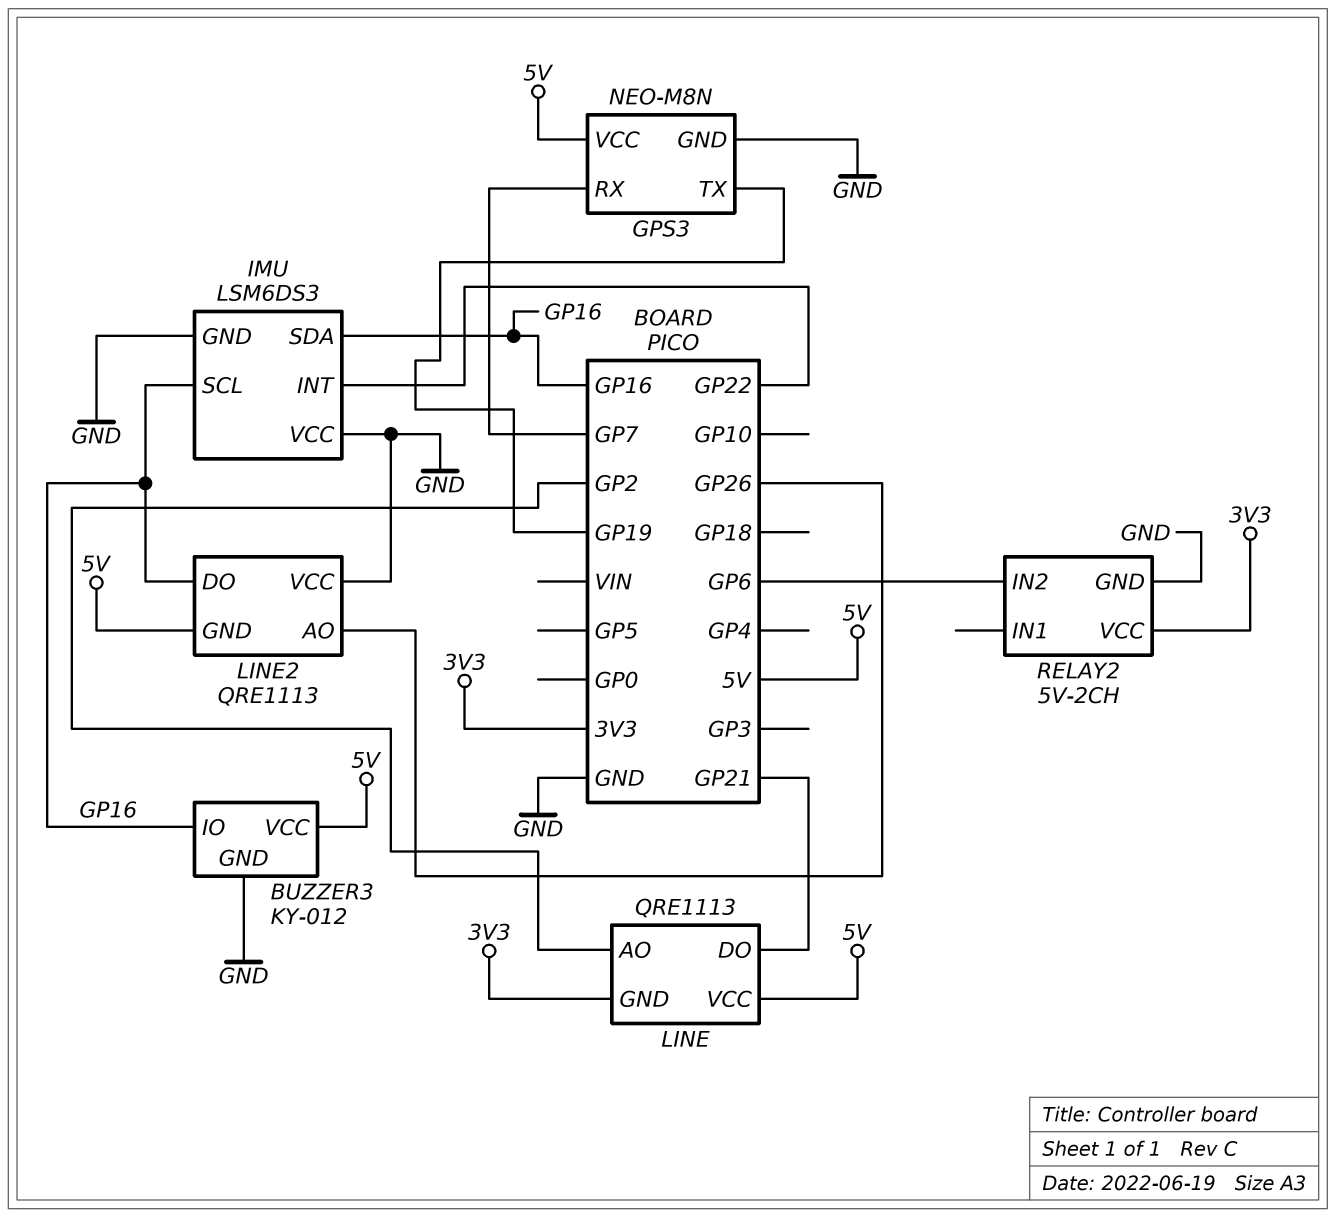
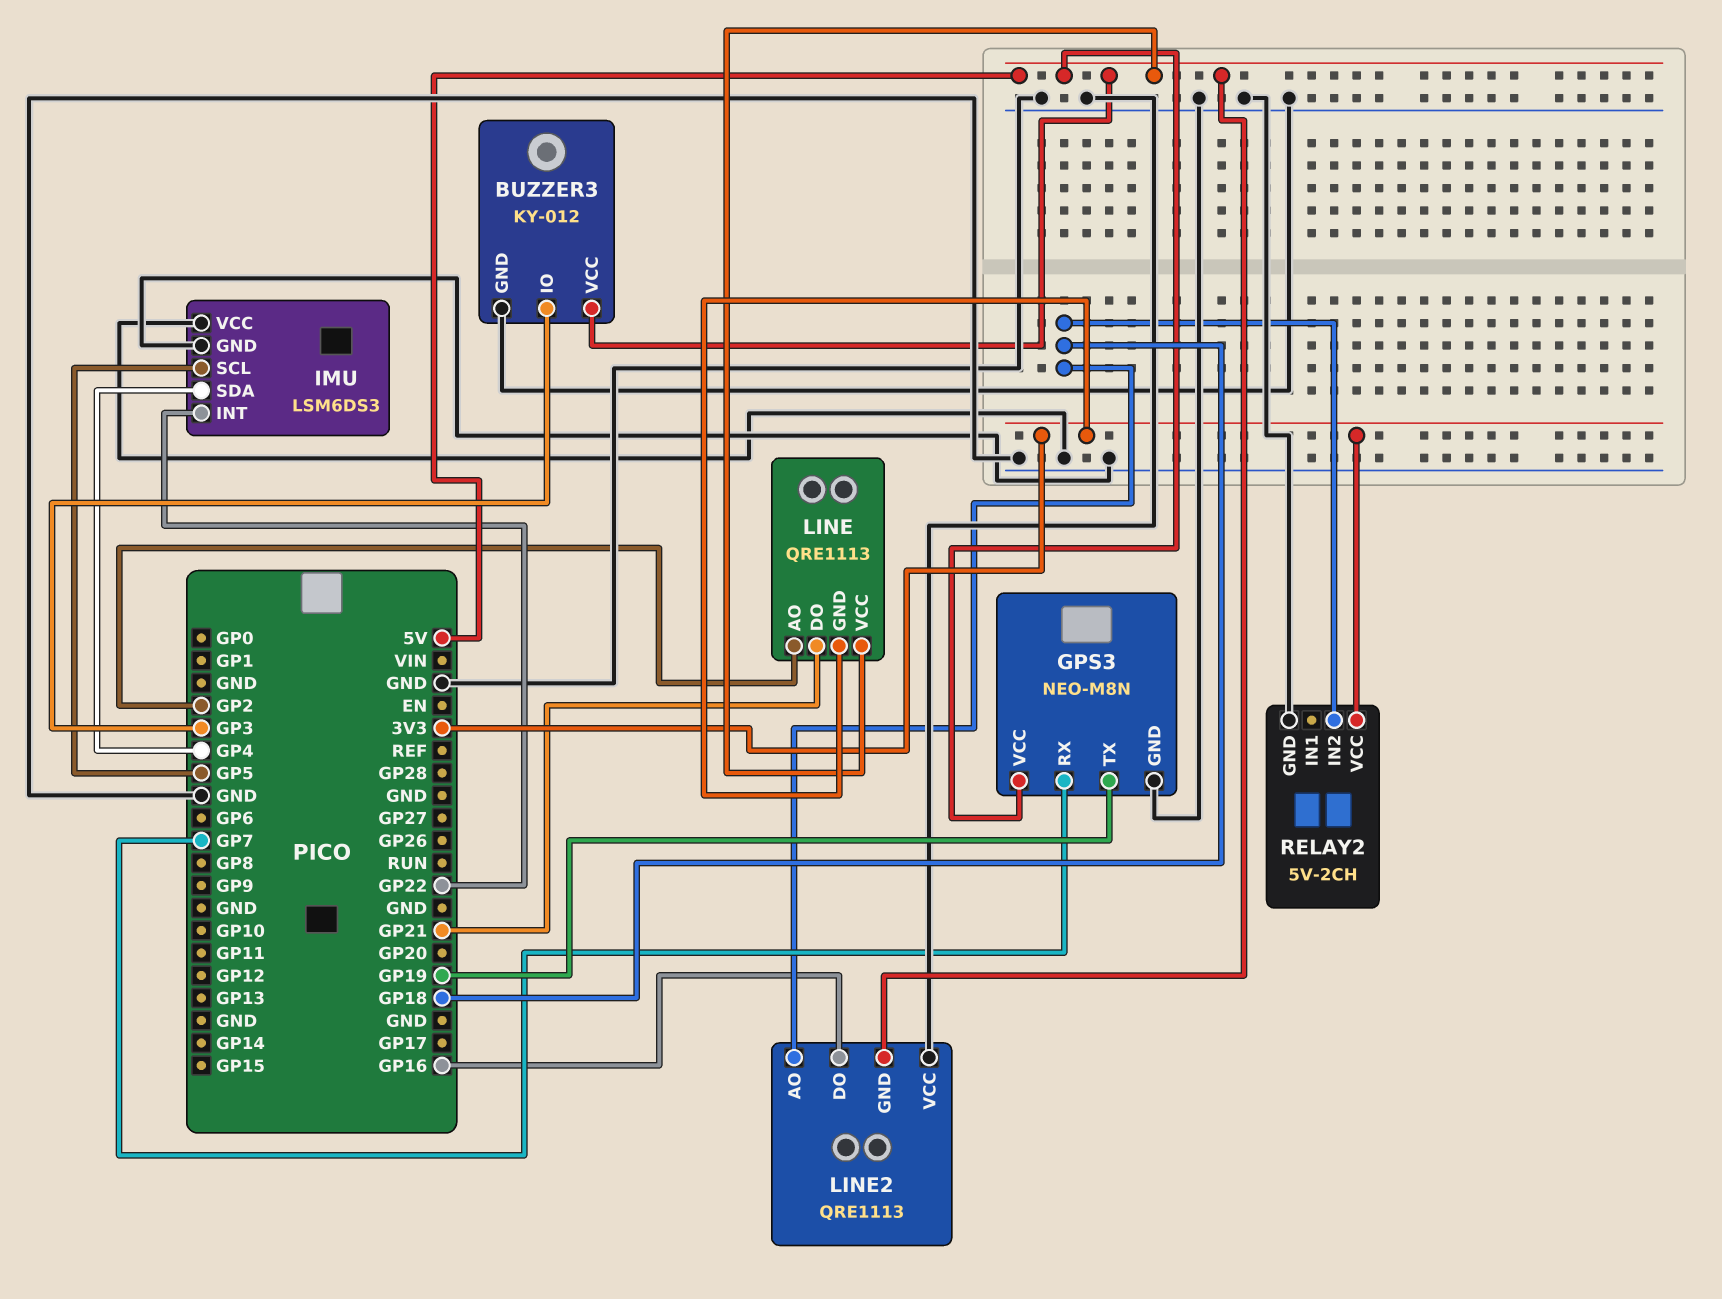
BUZZER3 pin IO: GP16 -> GP3
IMU pin SCL: GP16 -> GP5
IMU pin SDA: GP16 -> GP4
LINE2 pin AO: GP26 -> GP18
RELAY2 pin IN2: GP6 -> GP18

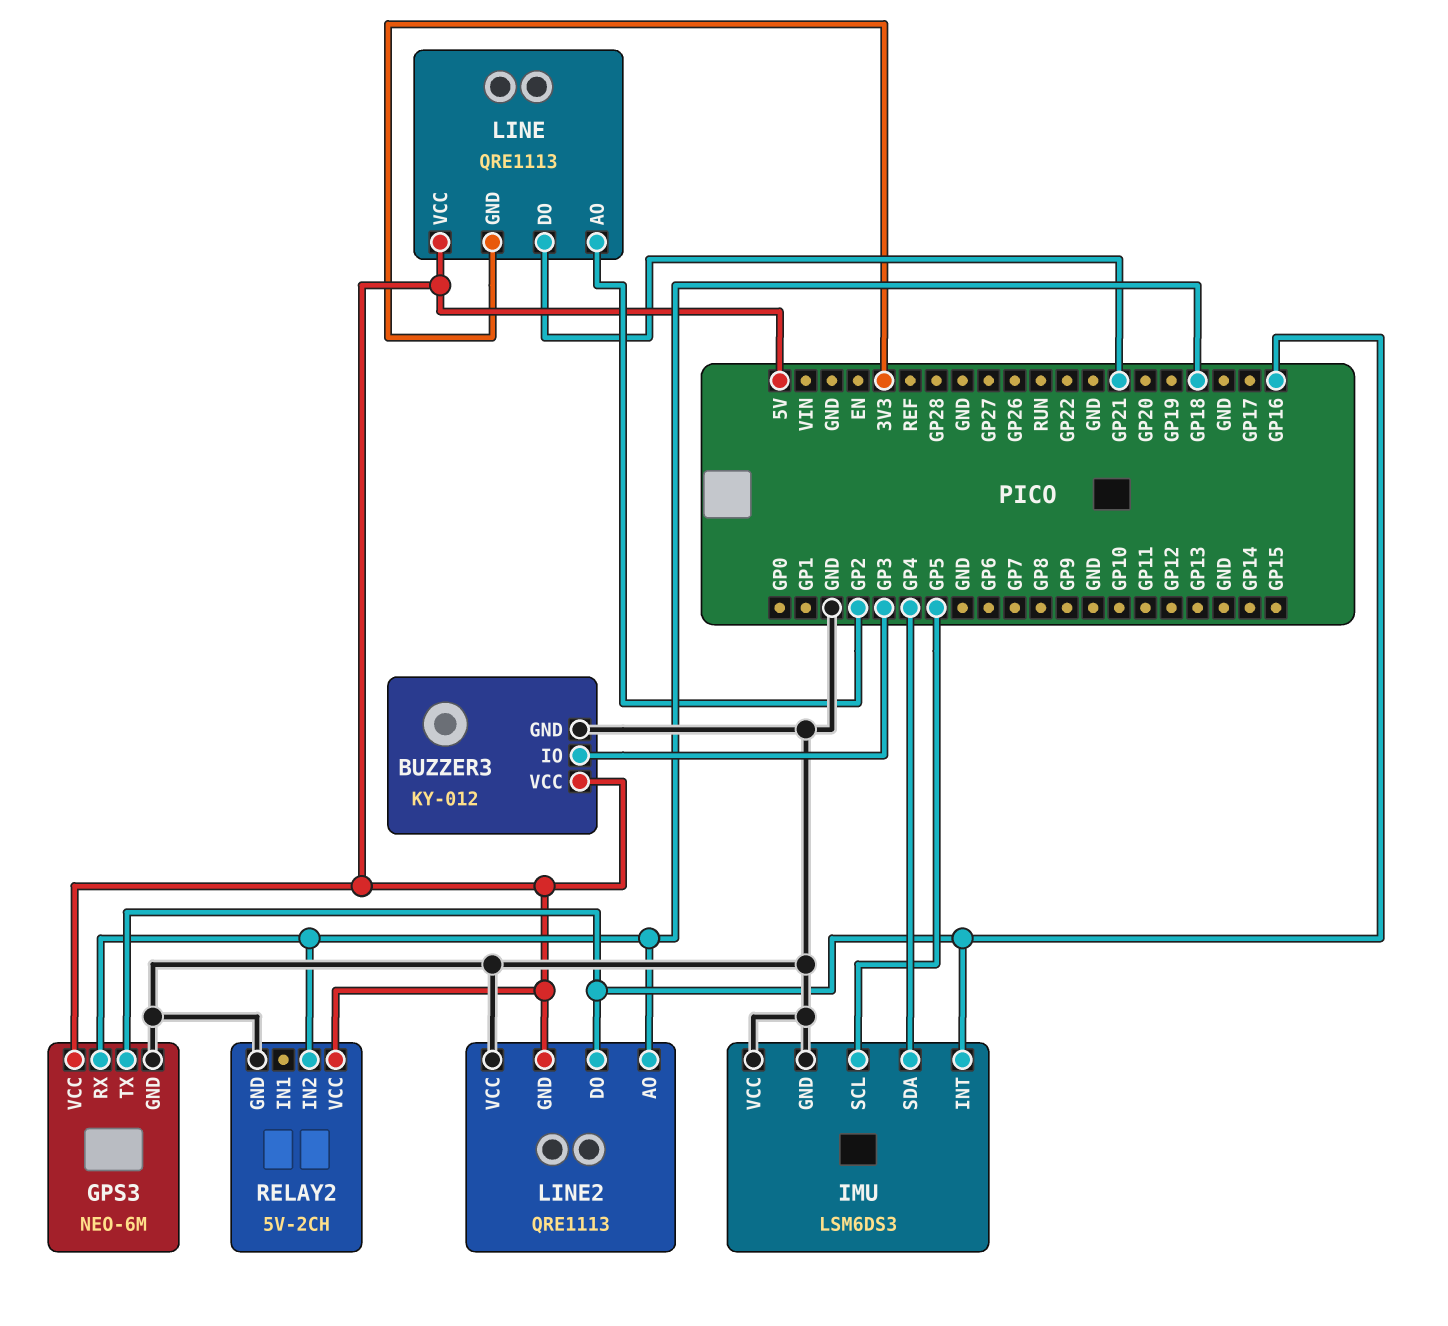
GPS3: NEO-M8N -> NEO-6M
GPS3 pin RX: GP7 -> GP18
GPS3 pin TX: GP19 -> GP16
IMU pin INT: GP22 -> GP16
RELAY2 pin VCC: 3V3 -> 5V

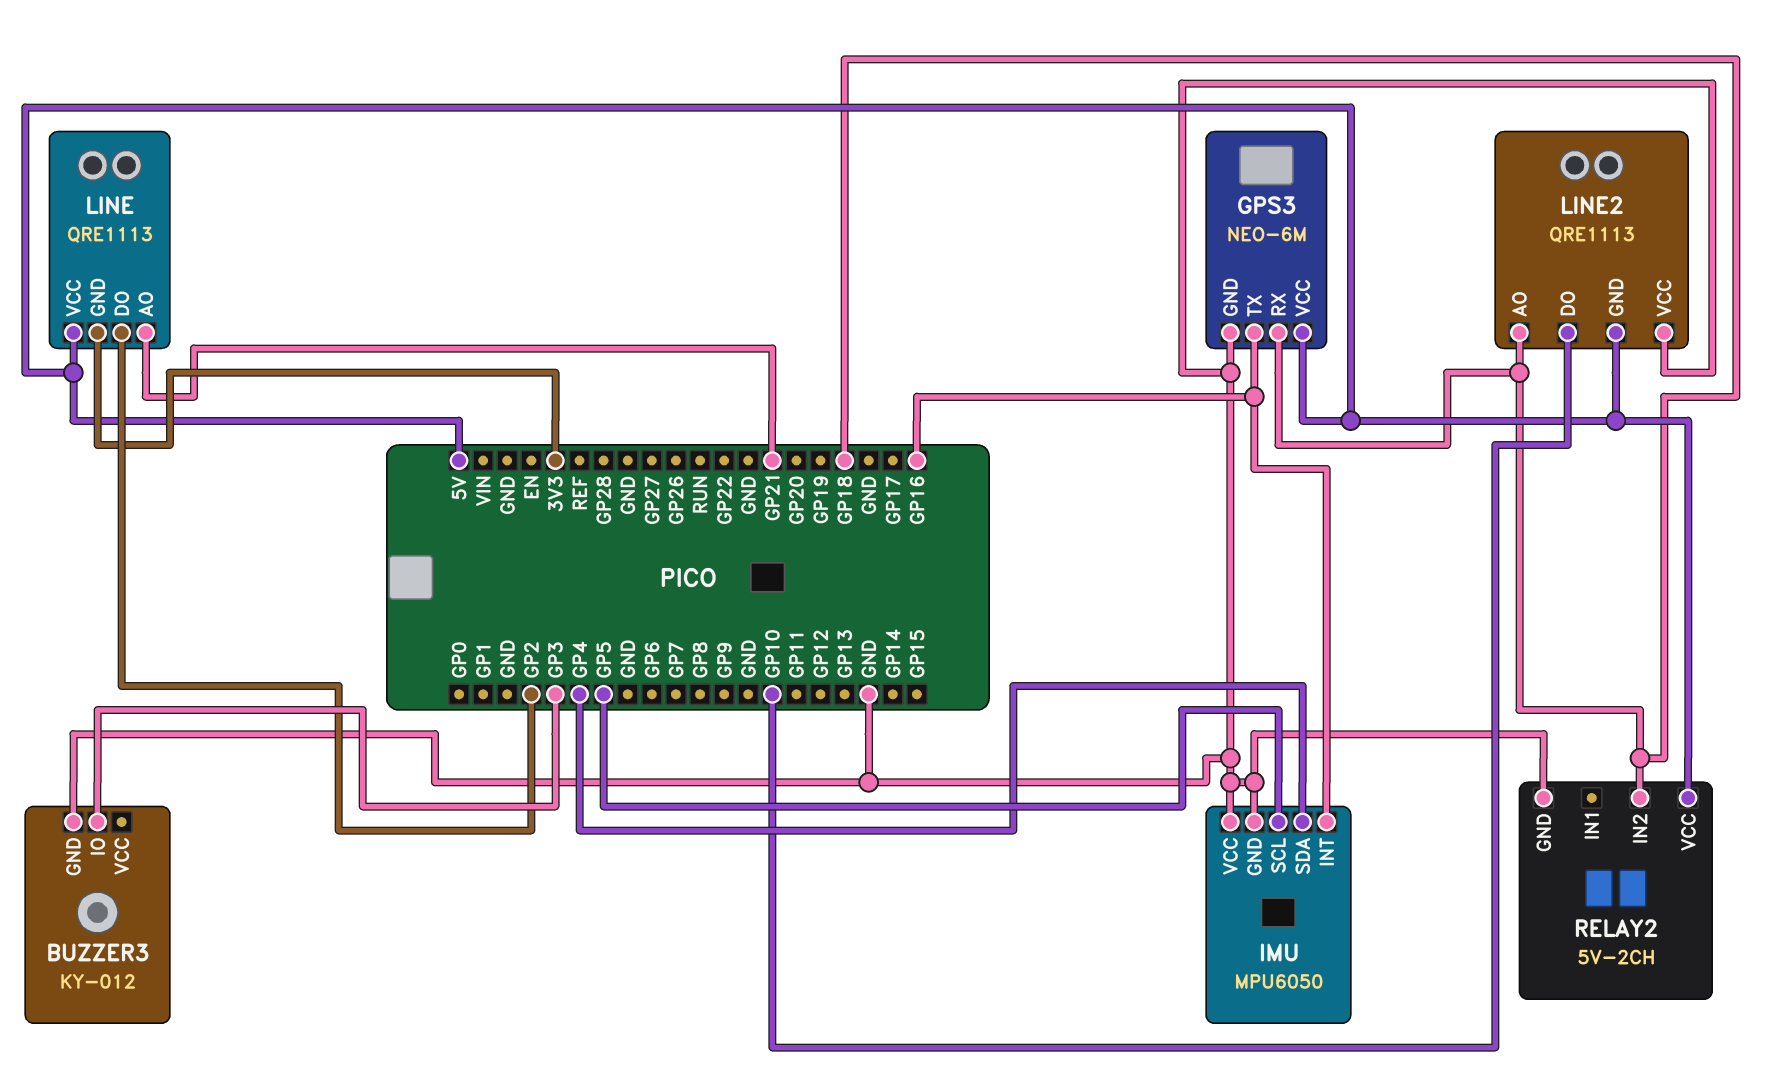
BUZZER3 pin VCC: 5V -> none
IMU: LSM6DS3 -> MPU6050
LINE pin AO: GP2 -> GP21
LINE pin DO: GP21 -> GP2
LINE2 pin DO: GP16 -> GP10

